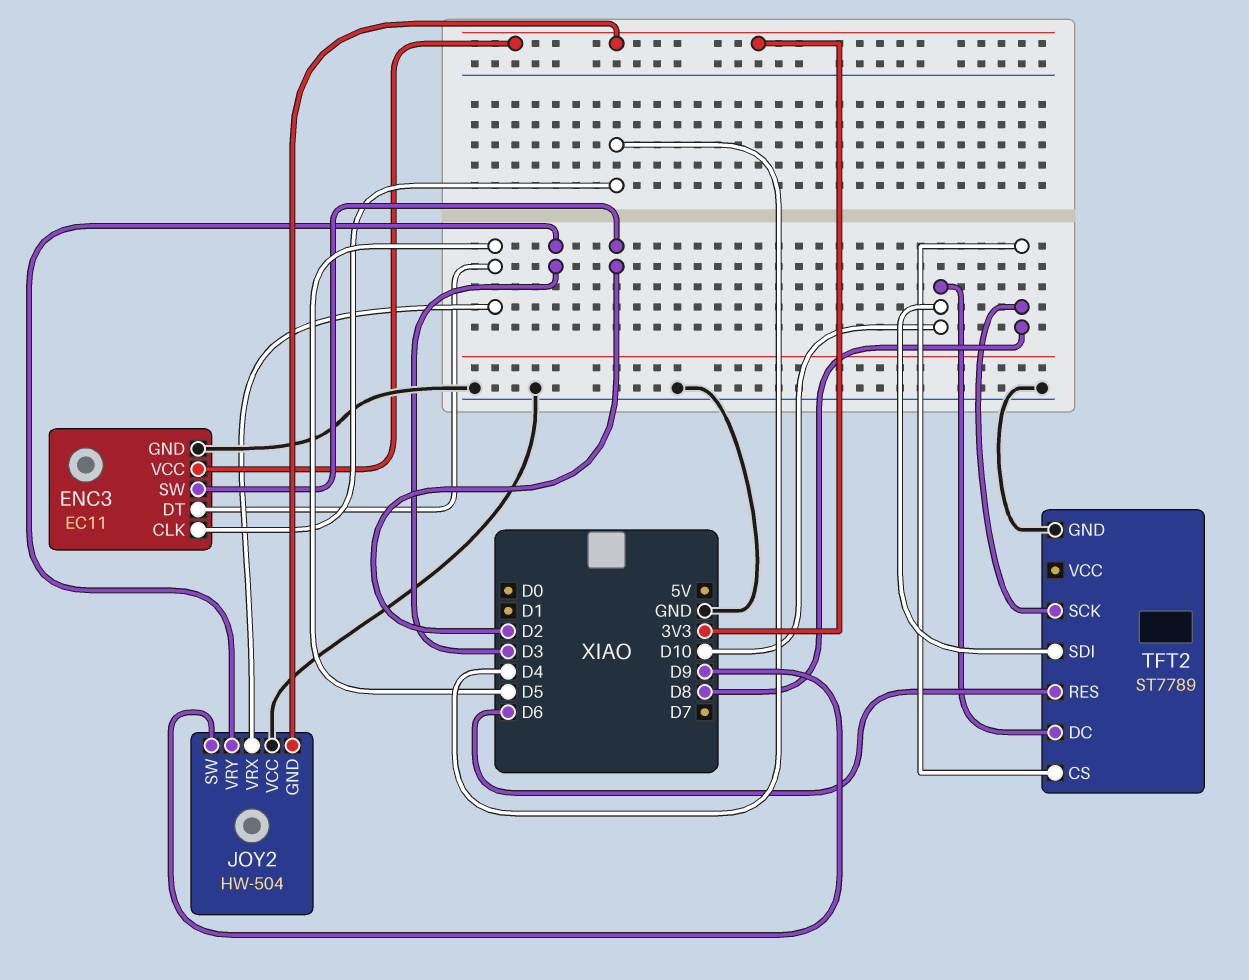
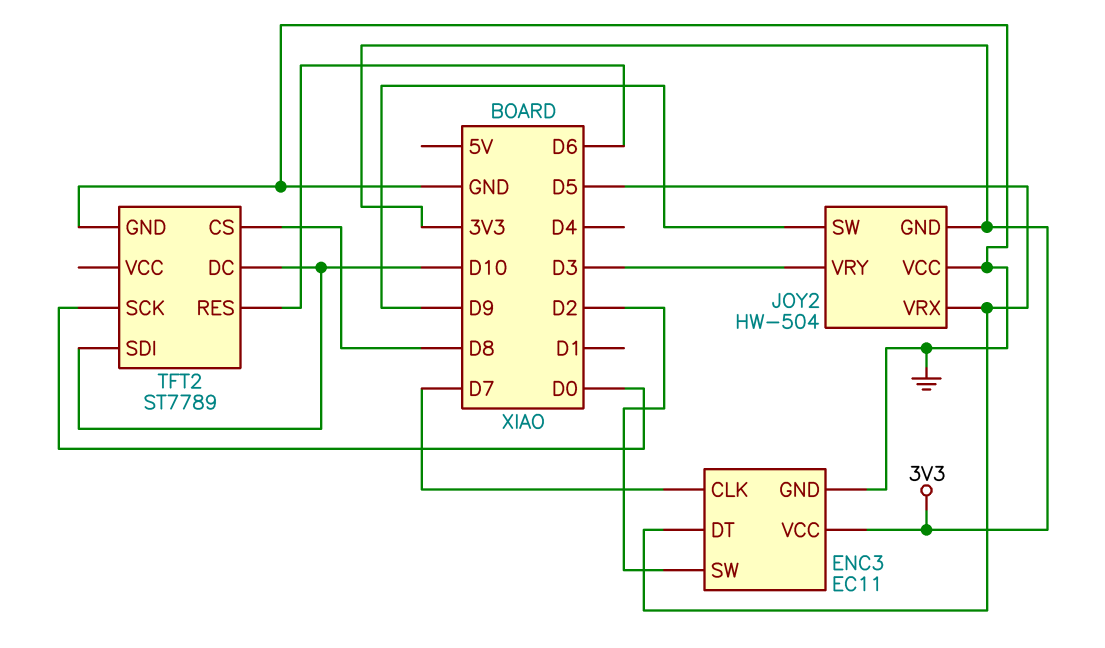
ENC3 pin CLK: D4 -> D7
TFT2 pin SCK: D8 -> D0

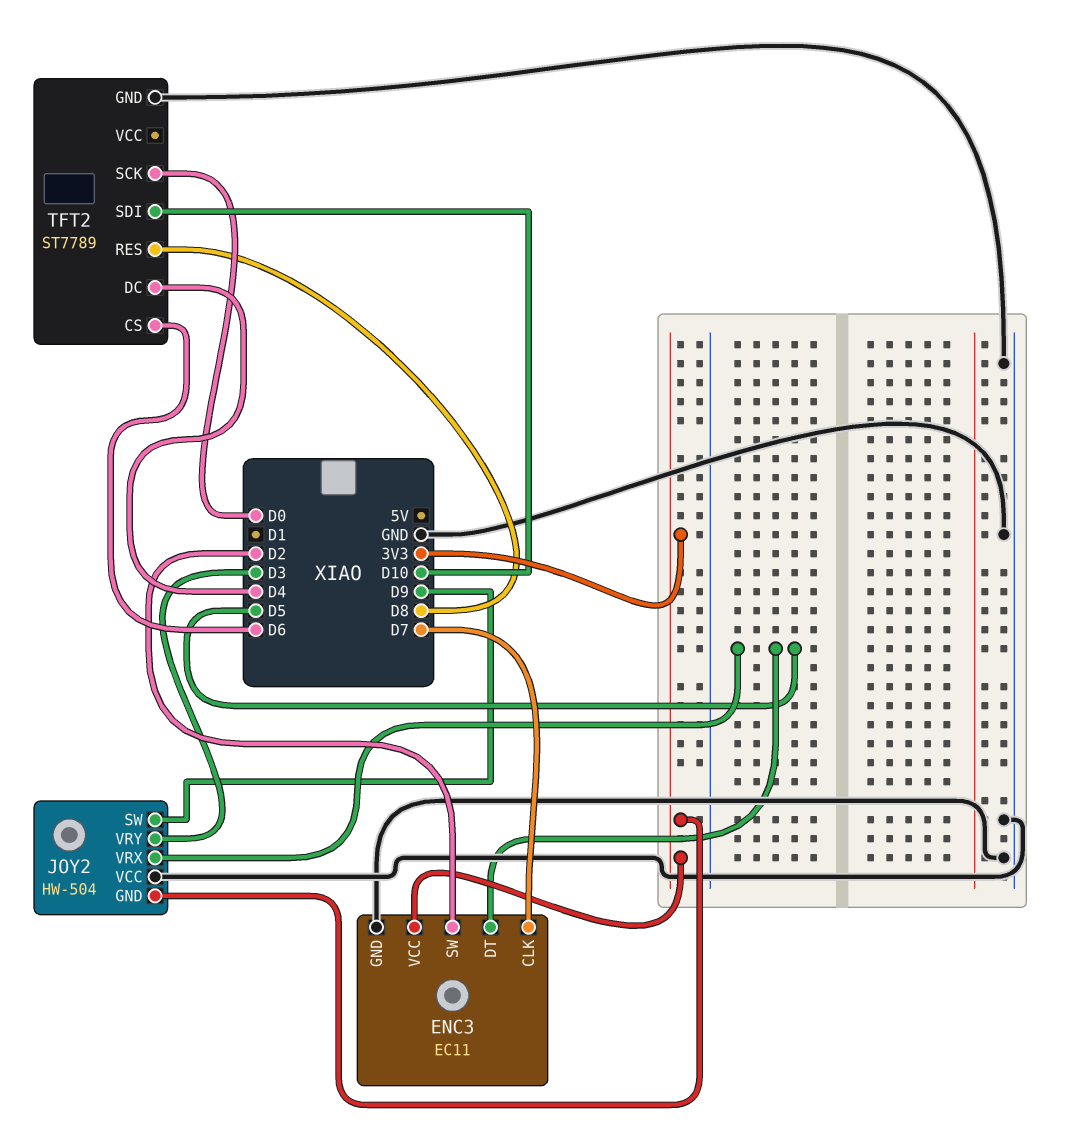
TFT2 pin CS: D8 -> D6
TFT2 pin DC: D10 -> D4
TFT2 pin RES: D6 -> D8

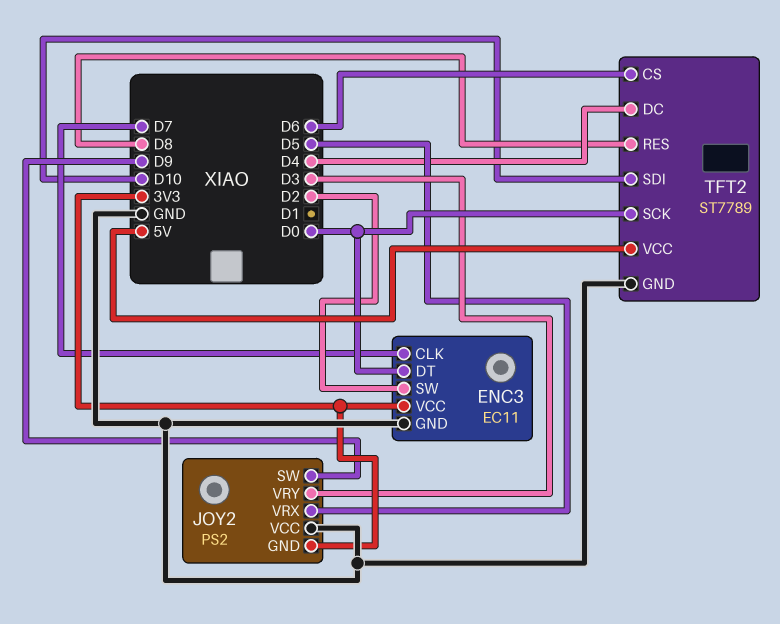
ENC3 pin DT: D5 -> D0
JOY2: HW-504 -> PS2
TFT2 pin VCC: none -> 5V

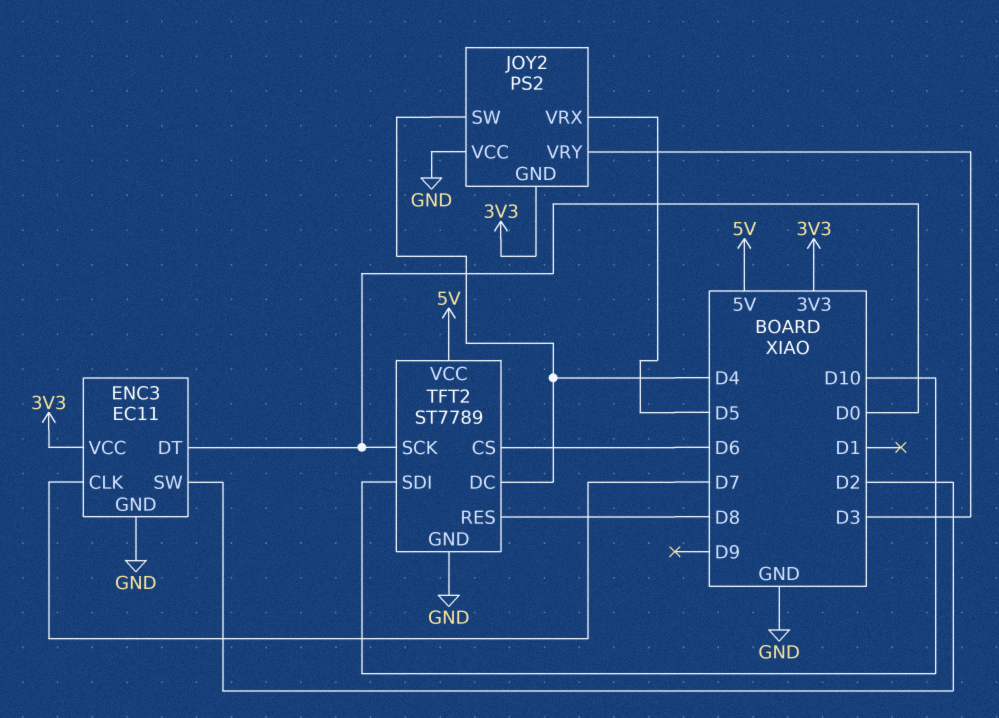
JOY2 pin SW: D9 -> D4

